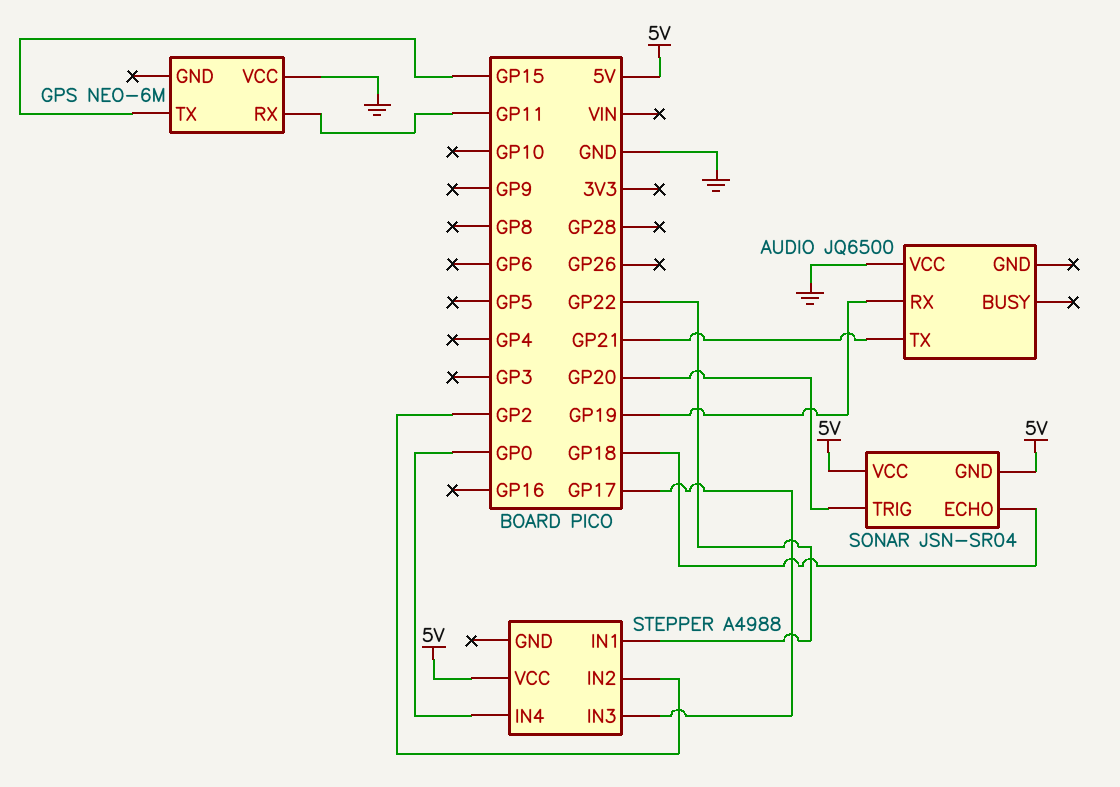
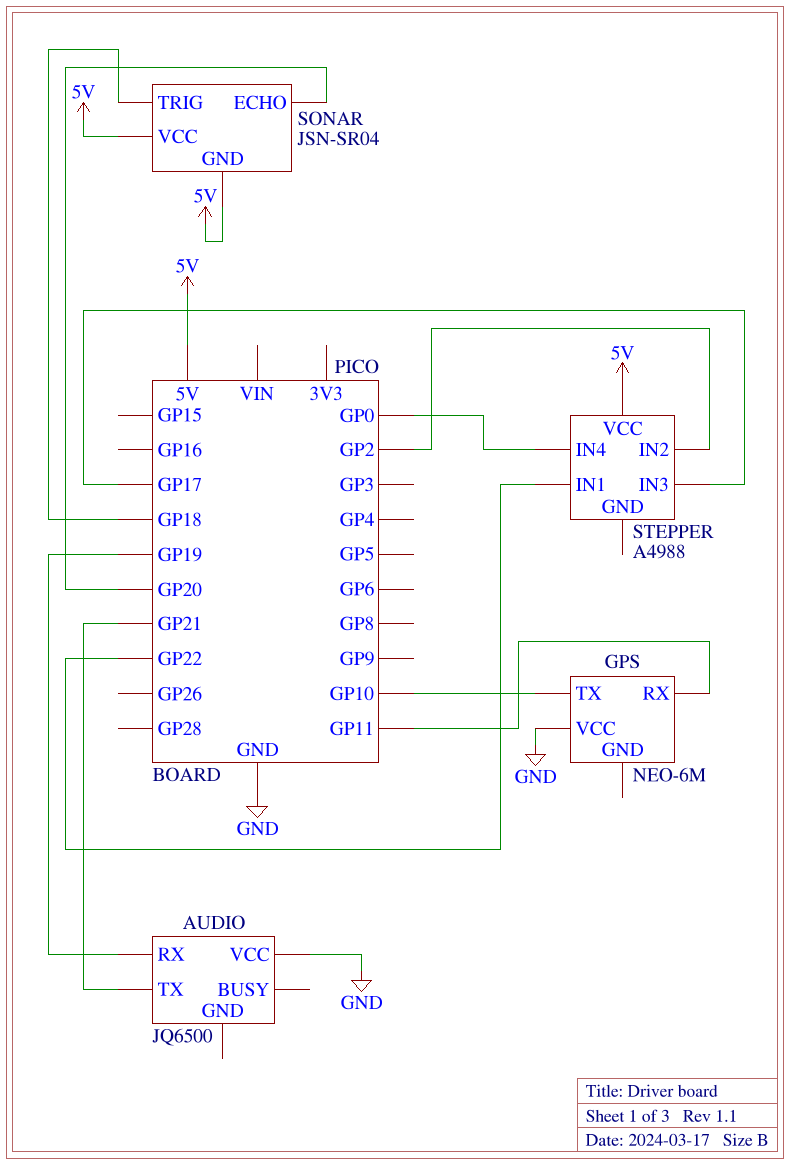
GPS pin TX: GP15 -> GP10
SONAR pin ECHO: GP18 -> GP20
SONAR pin TRIG: GP20 -> GP18

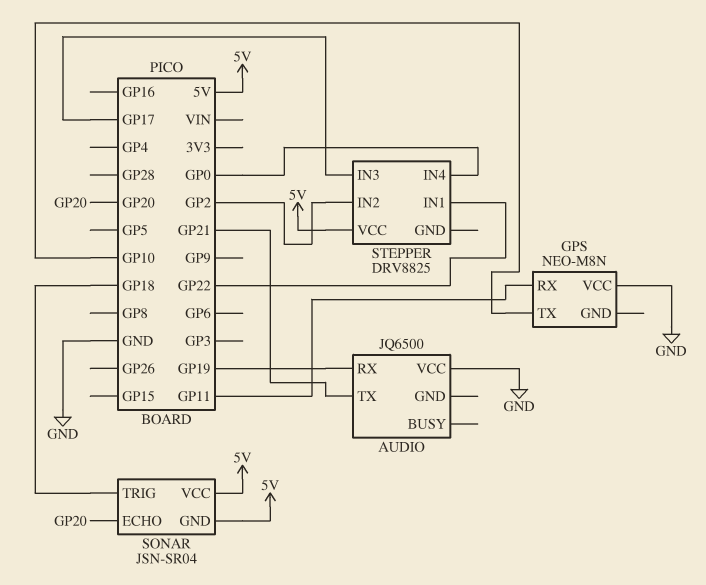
GPS: NEO-6M -> NEO-M8N
STEPPER: A4988 -> DRV8825

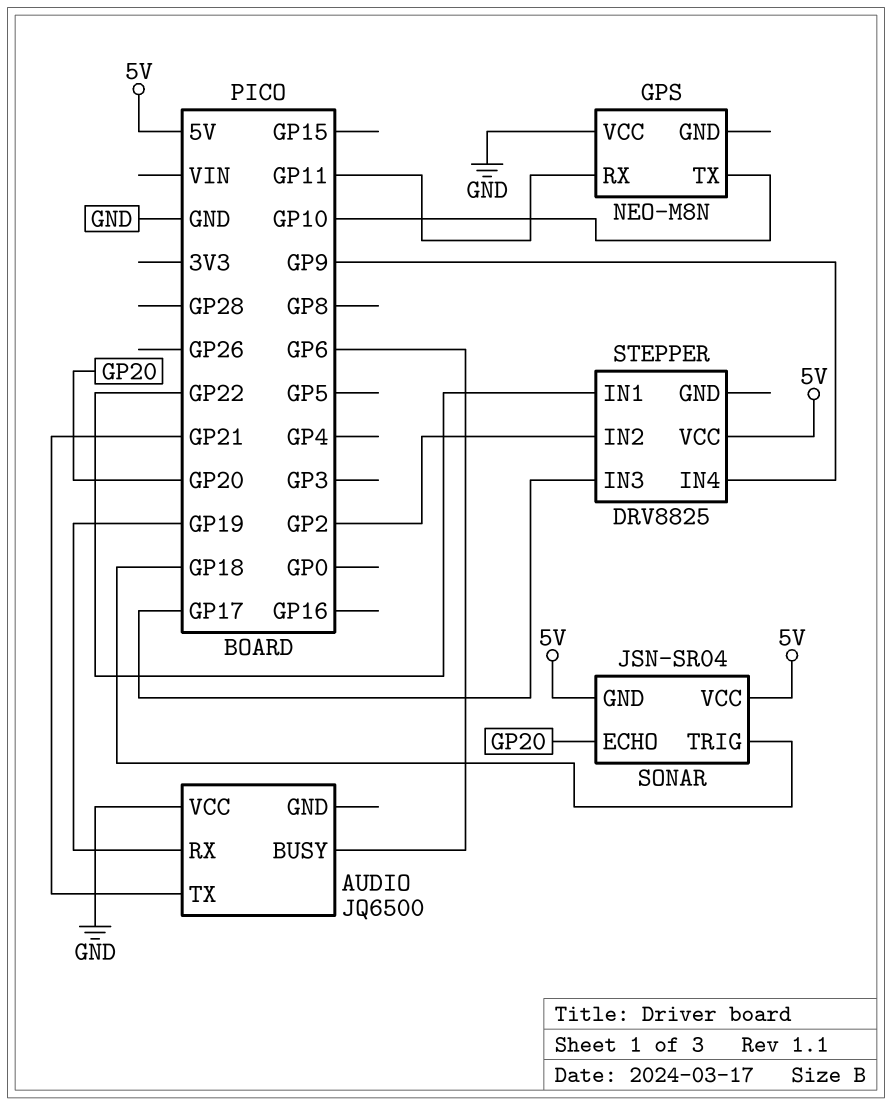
AUDIO pin BUSY: none -> GP6
STEPPER pin IN4: GP0 -> GP9

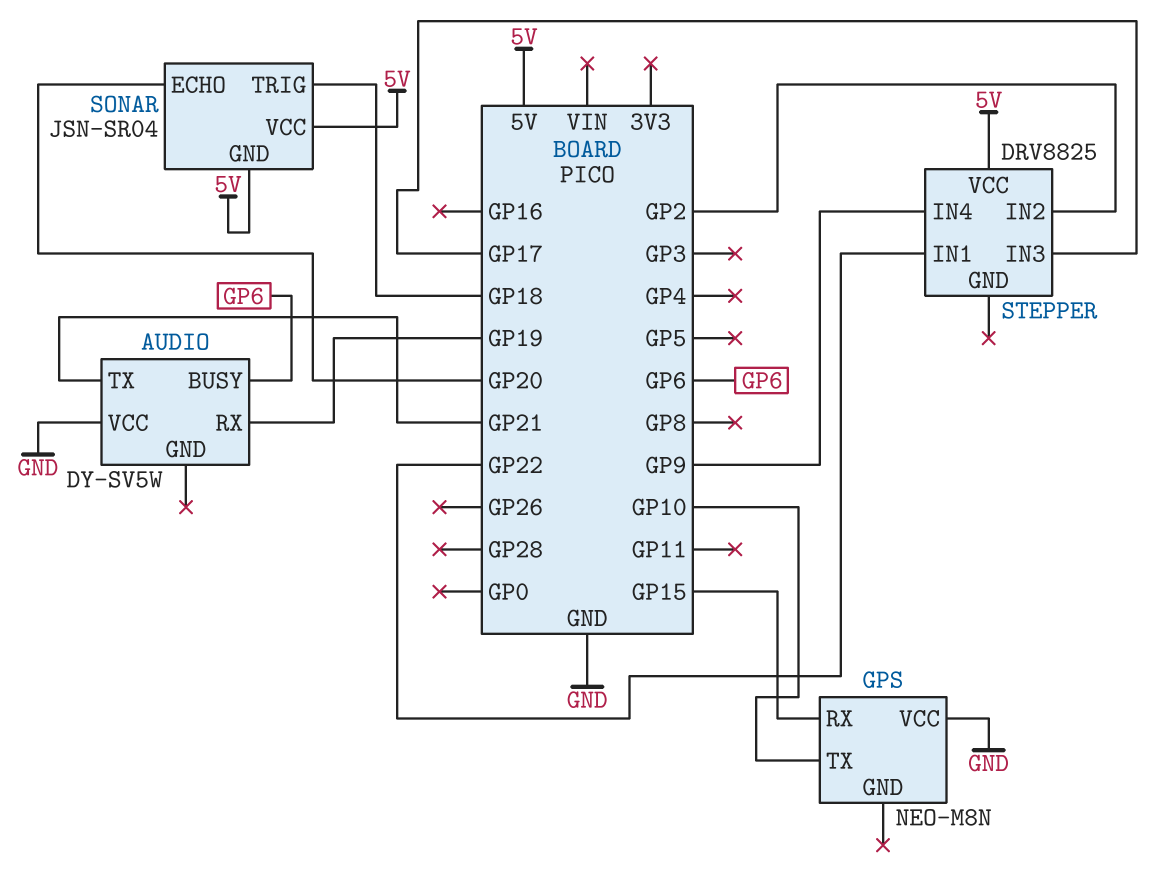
AUDIO: JQ6500 -> DY-SV5W
GPS pin RX: GP11 -> GP15

